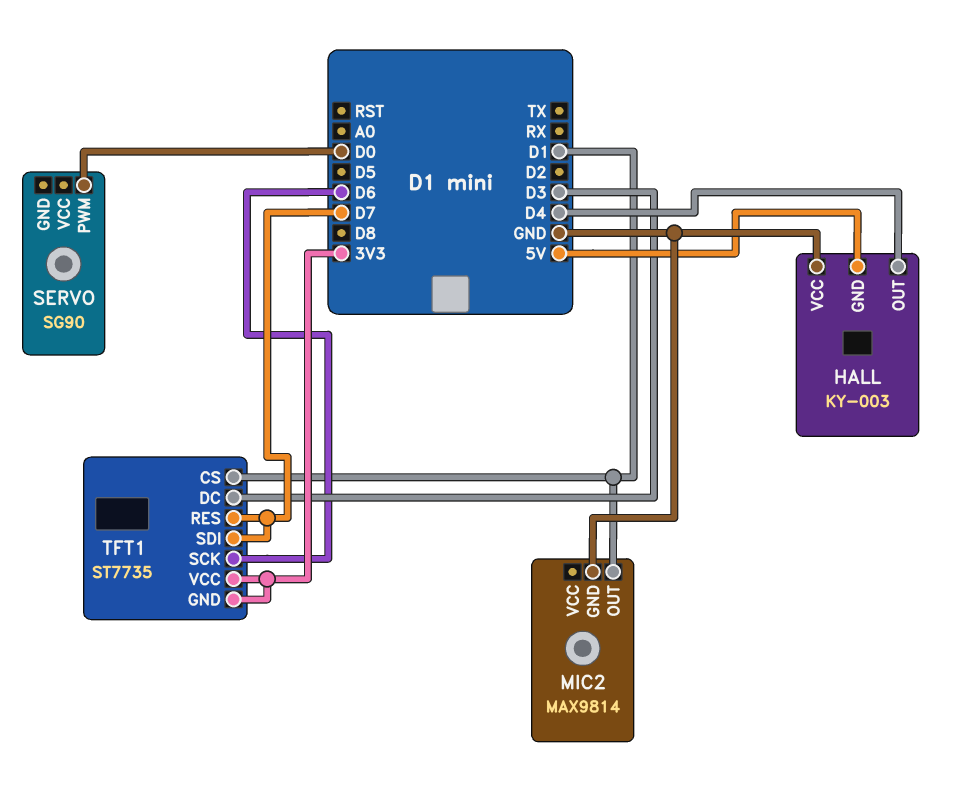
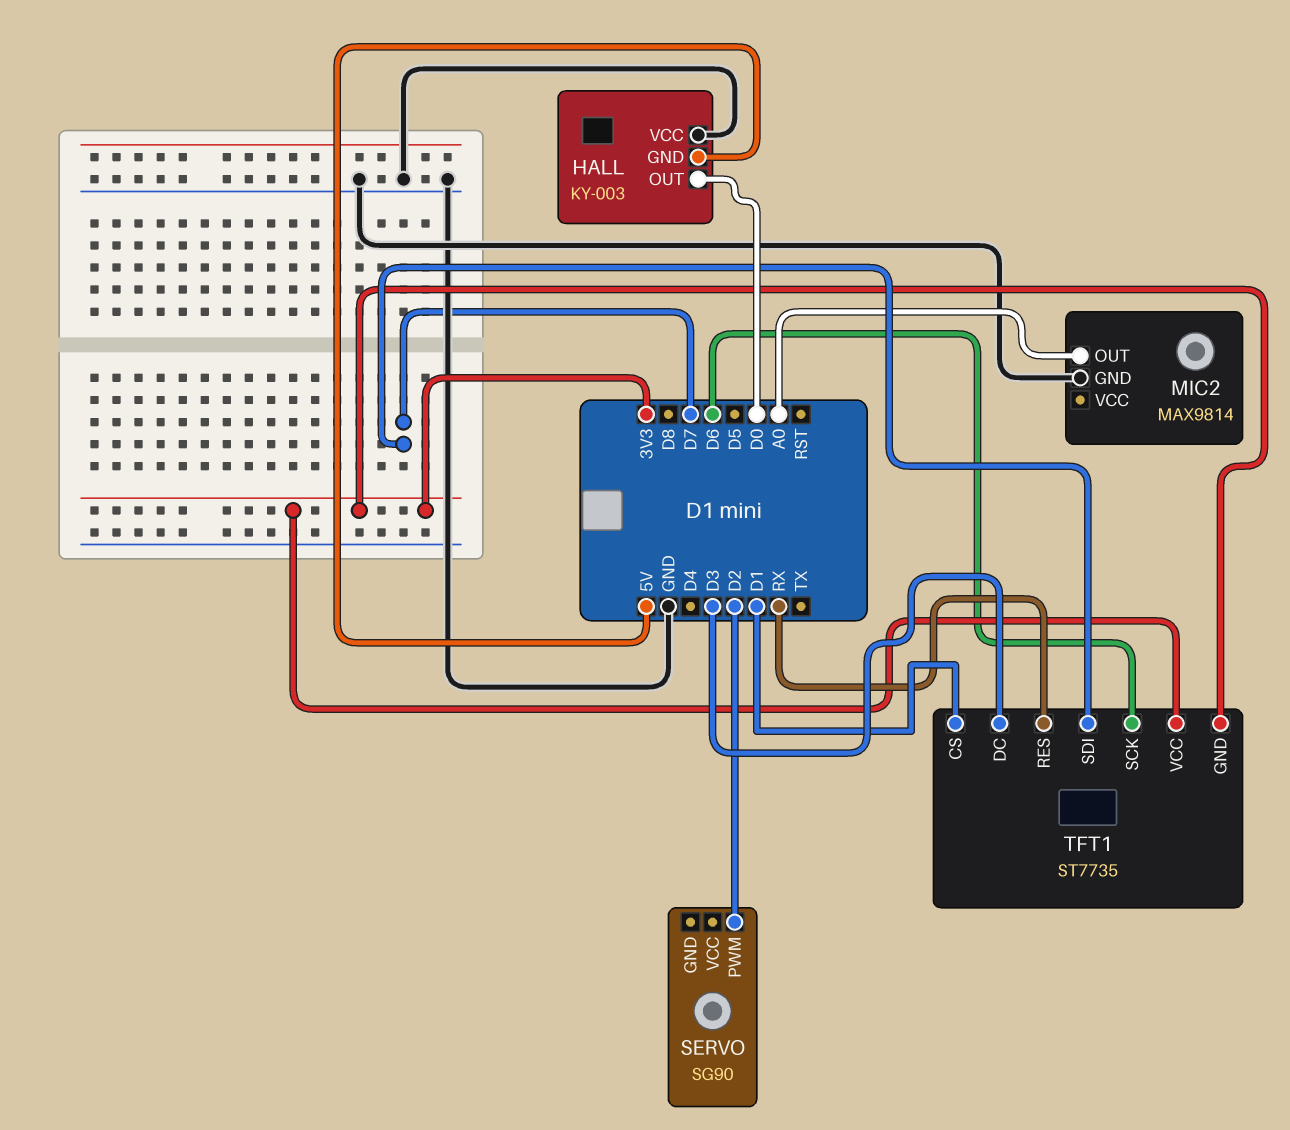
HALL pin OUT: D4 -> D0
MIC2 pin OUT: D1 -> A0
SERVO pin PWM: D0 -> D2
TFT1 pin RES: D7 -> RX

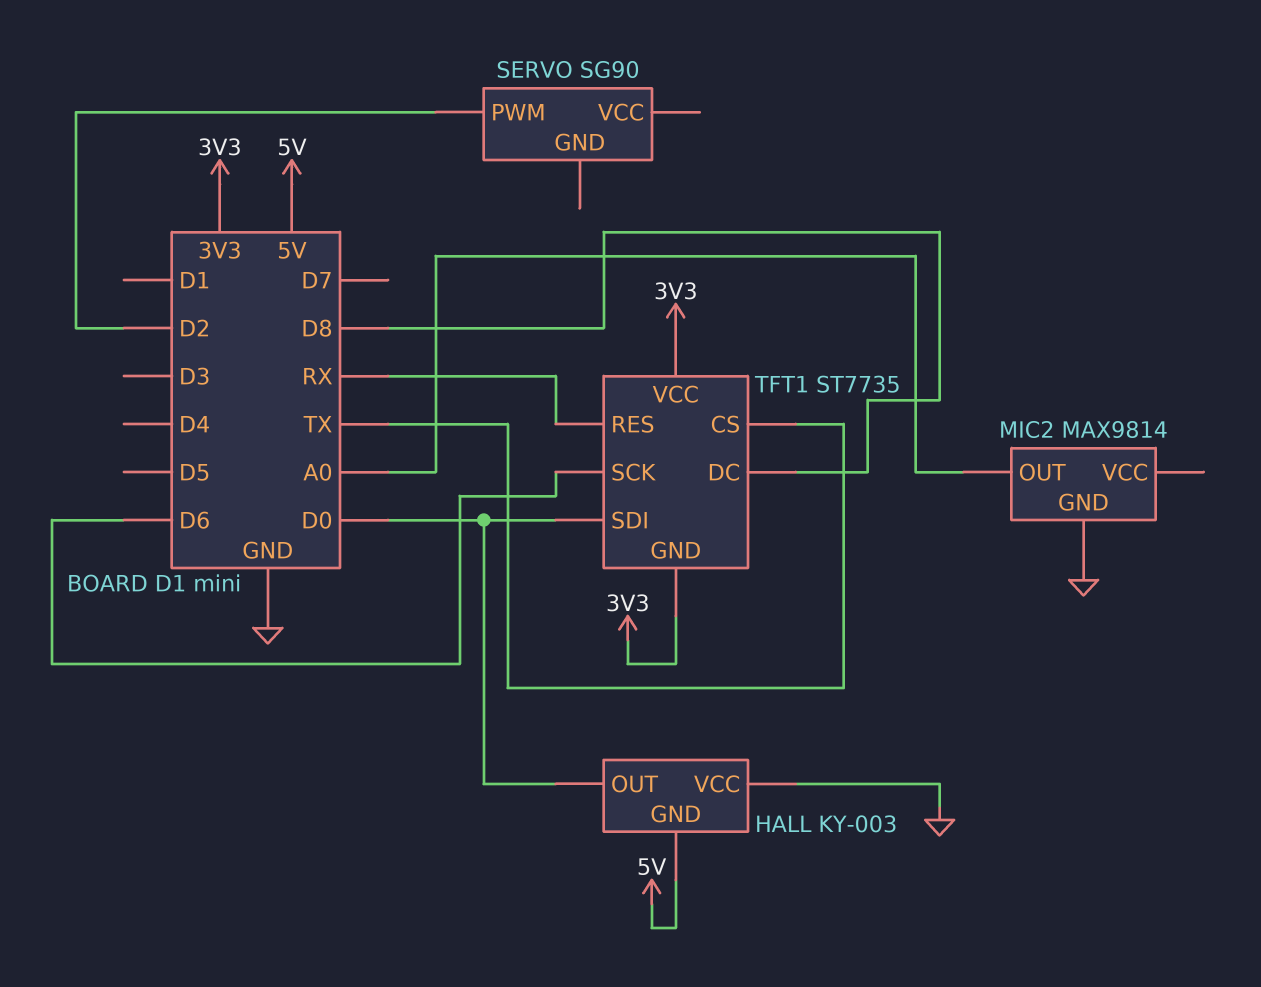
TFT1 pin CS: D1 -> TX
TFT1 pin DC: D3 -> D8
TFT1 pin SDI: D7 -> D0

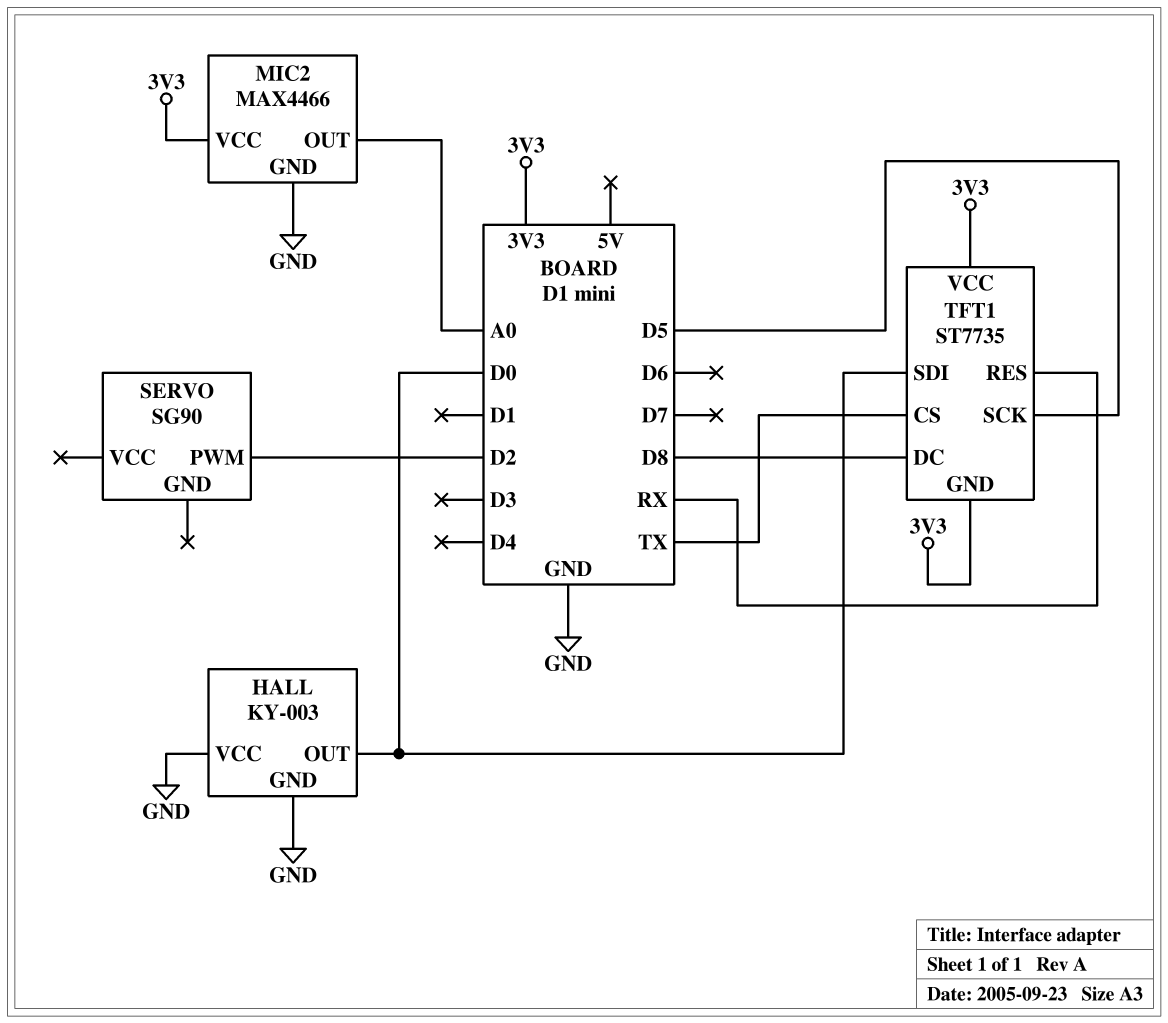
HALL pin GND: 5V -> GND
MIC2: MAX9814 -> MAX4466
MIC2 pin VCC: none -> 3V3
TFT1 pin SCK: D6 -> D5

